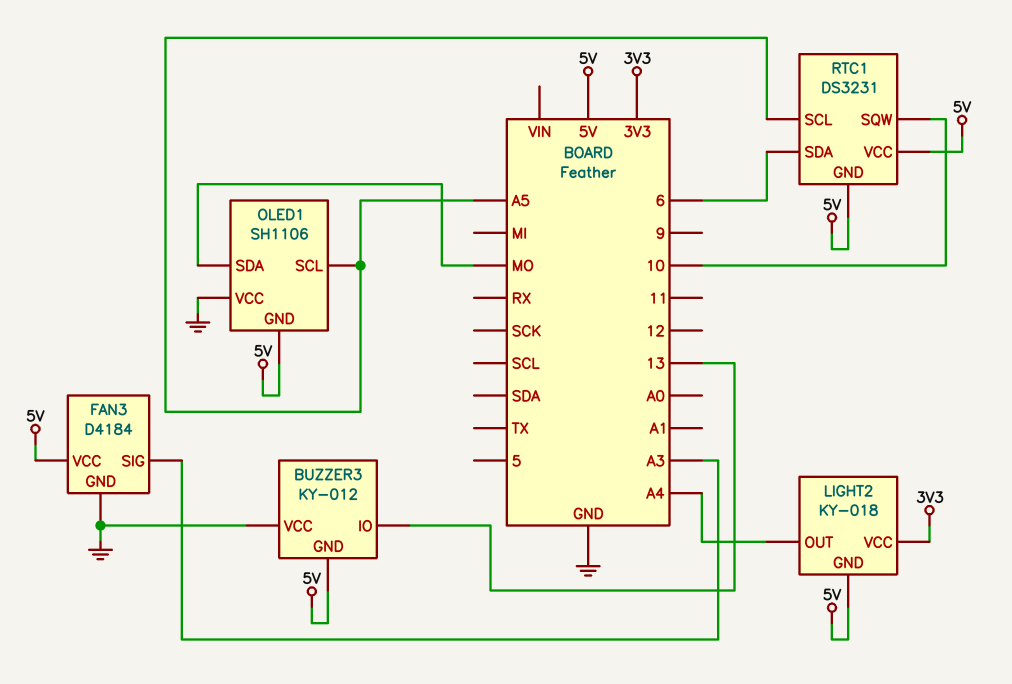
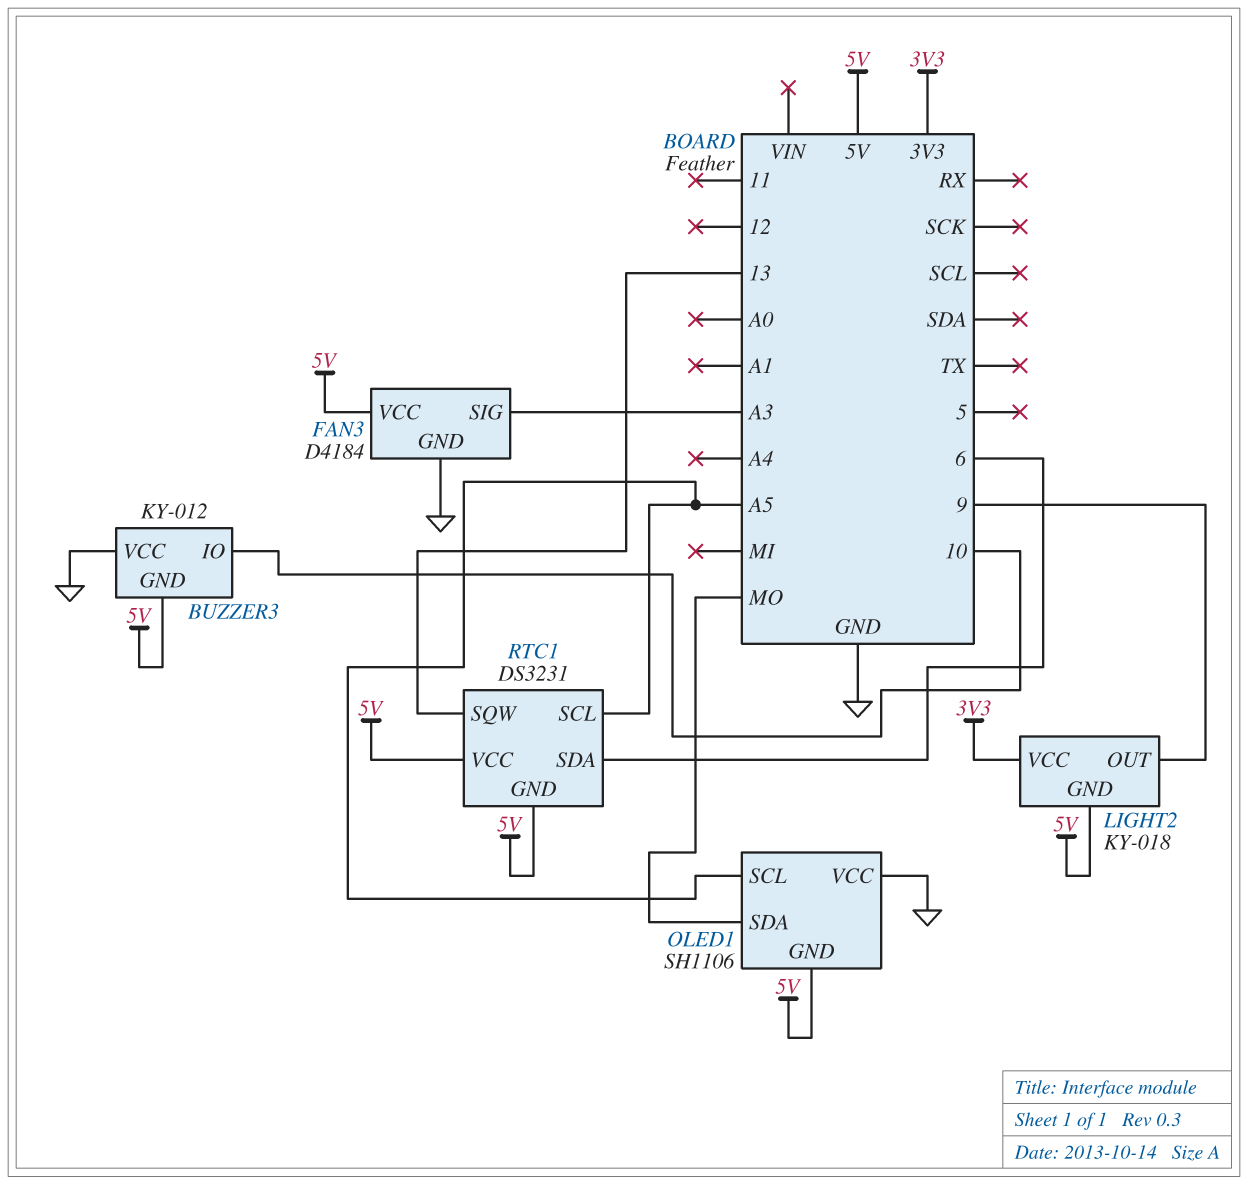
BUZZER3 pin IO: 13 -> 10
LIGHT2 pin OUT: A4 -> 9
RTC1 pin SQW: 10 -> 13

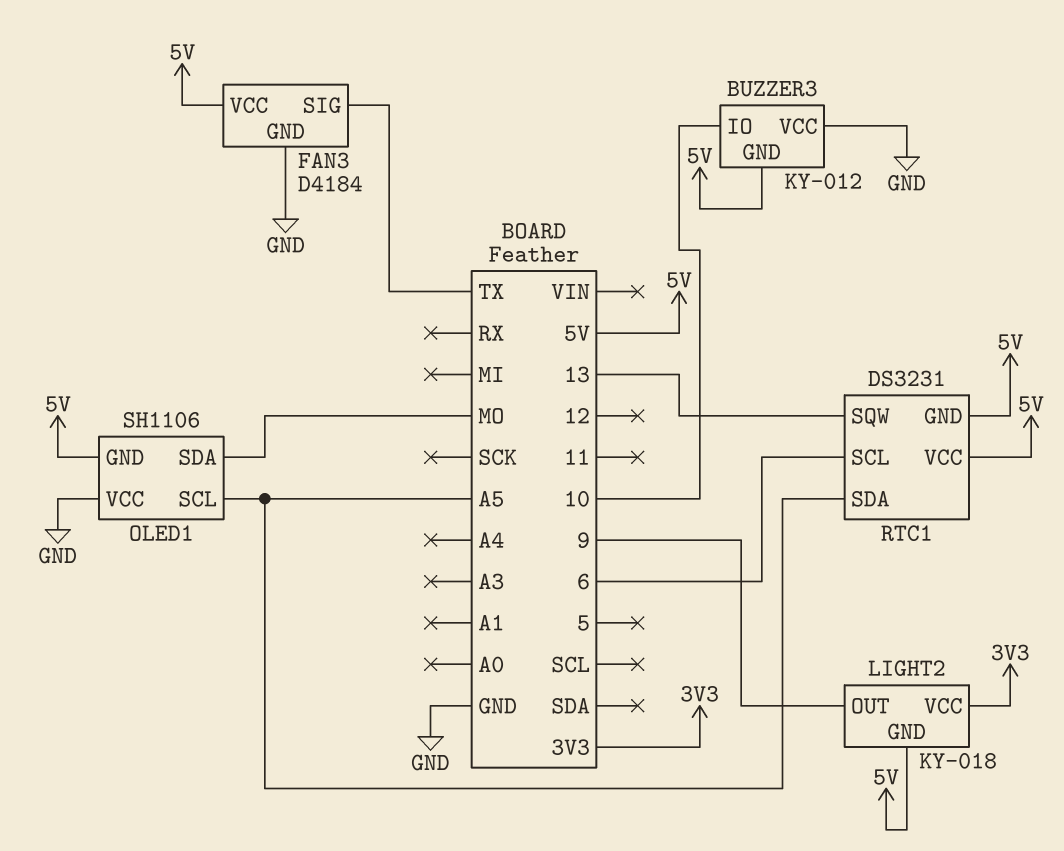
FAN3 pin SIG: A3 -> TX
RTC1 pin SCL: A5 -> 6
RTC1 pin SDA: 6 -> A5

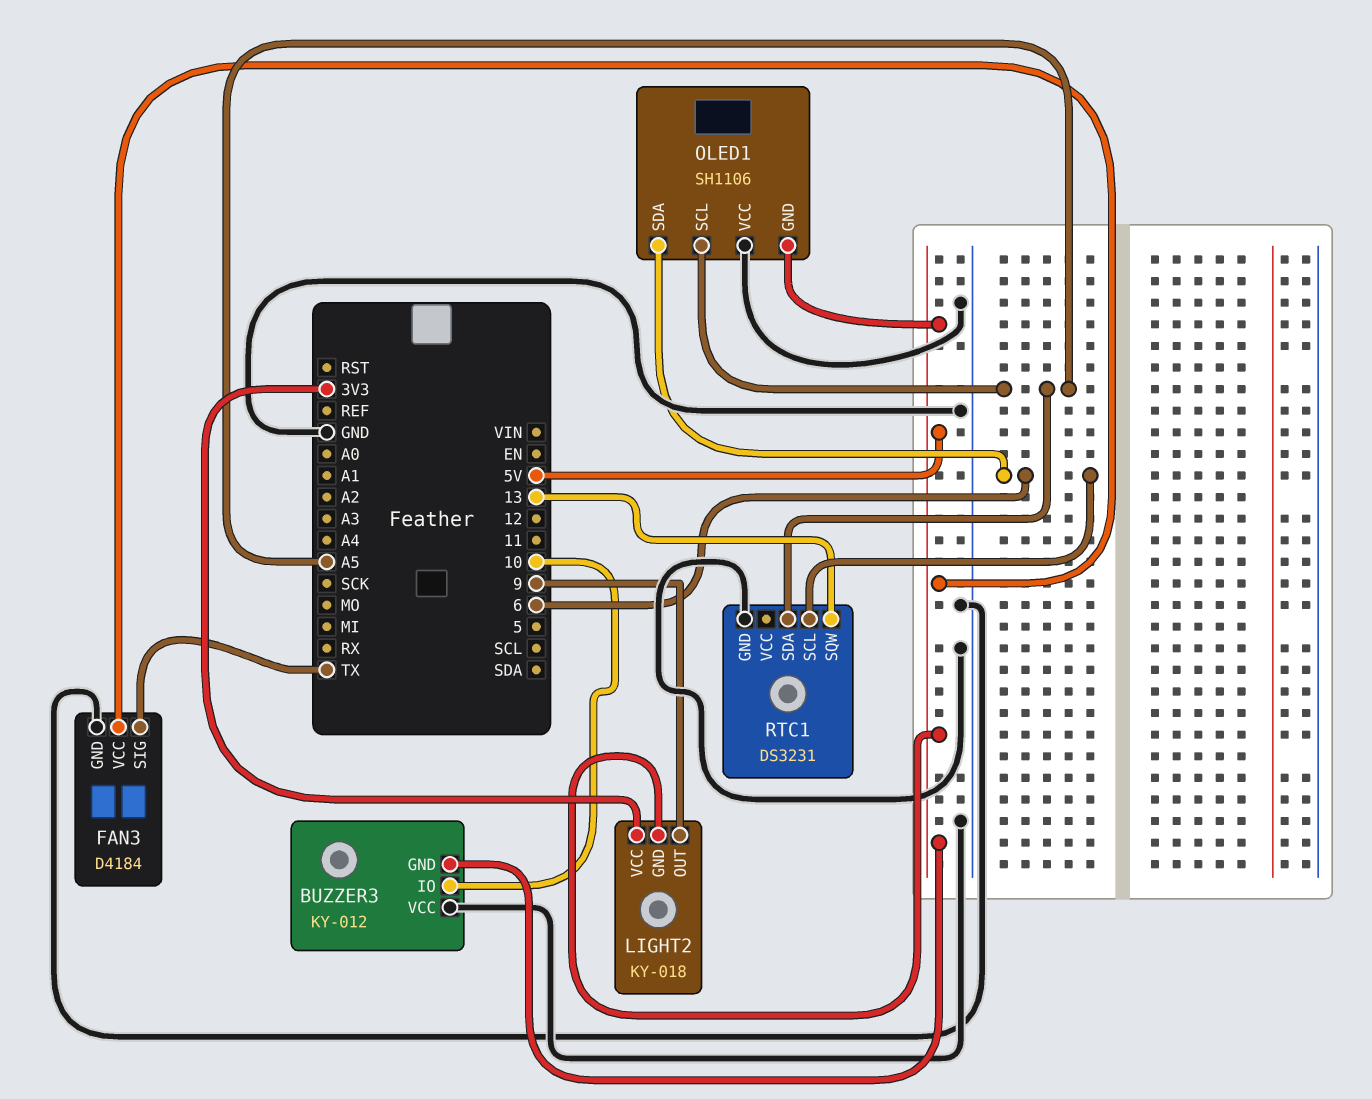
OLED1 pin SDA: MO -> 6
RTC1 pin GND: 5V -> GND
RTC1 pin VCC: 5V -> none

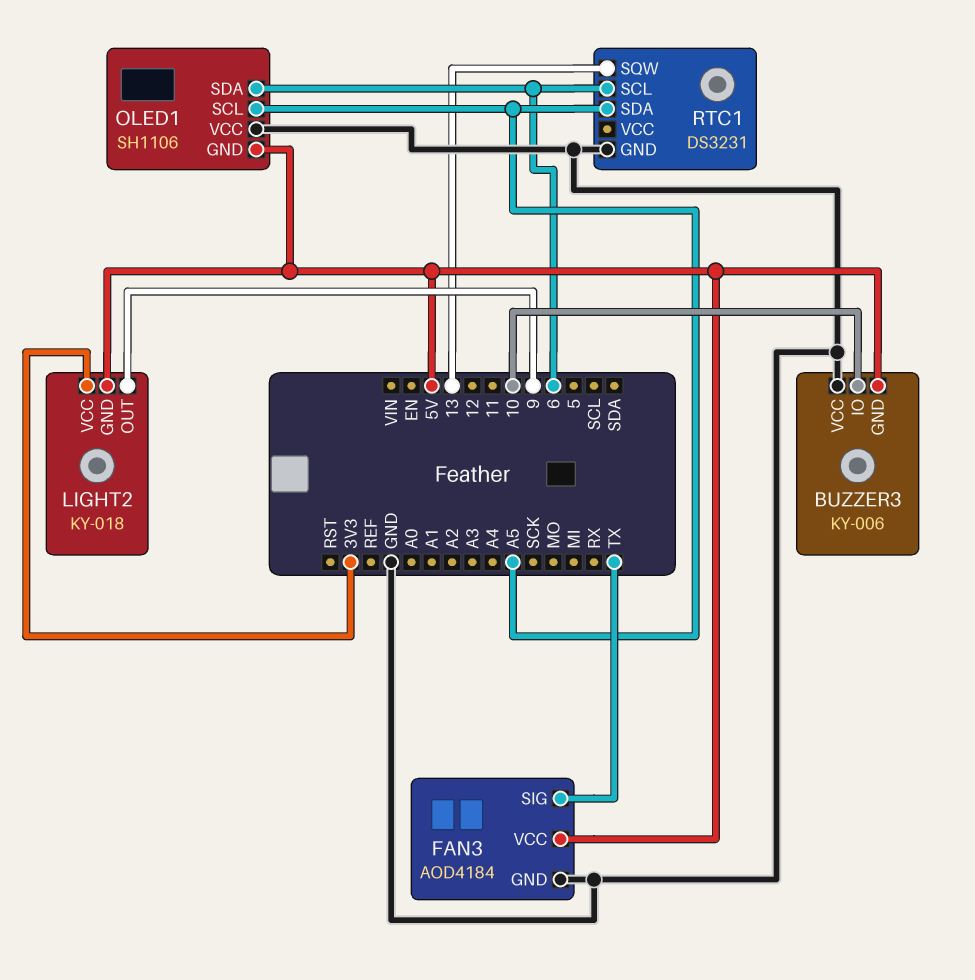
BUZZER3: KY-012 -> KY-006
FAN3: D4184 -> AOD4184

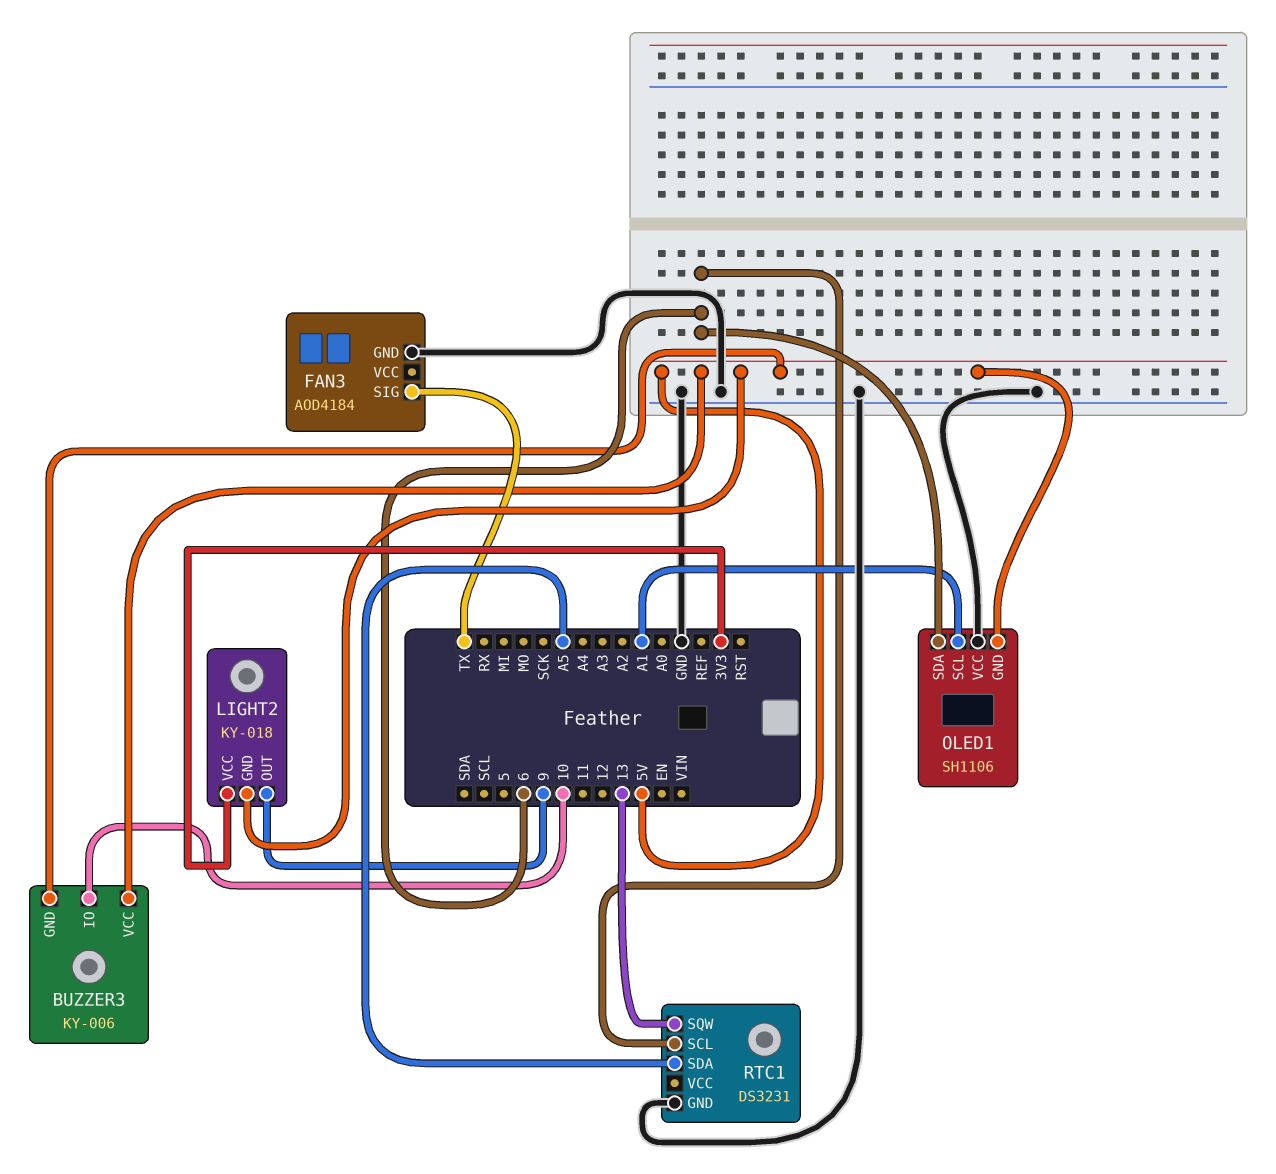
BUZZER3 pin VCC: GND -> 5V
FAN3 pin VCC: 5V -> none
OLED1 pin SCL: A5 -> A1

